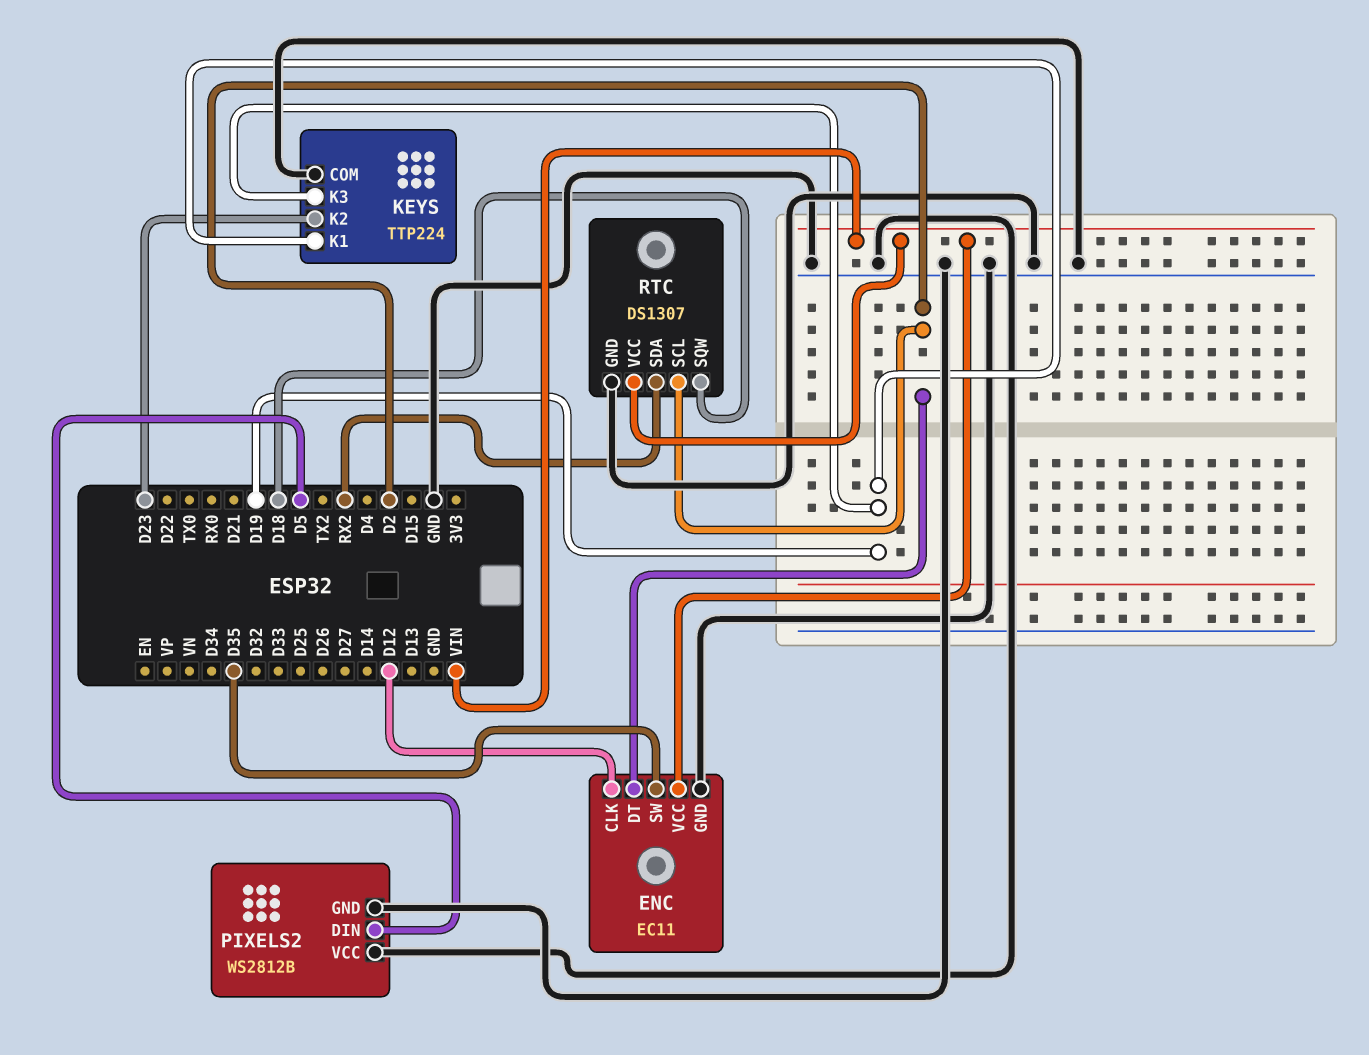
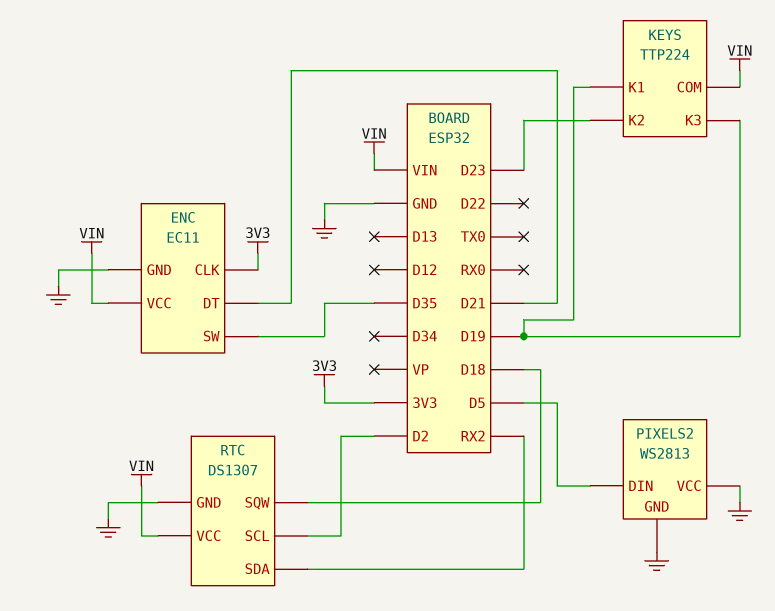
ENC pin CLK: D12 -> 3V3
ENC pin DT: D2 -> D21
KEYS pin COM: GND -> VIN
PIXELS2: WS2812B -> WS2813

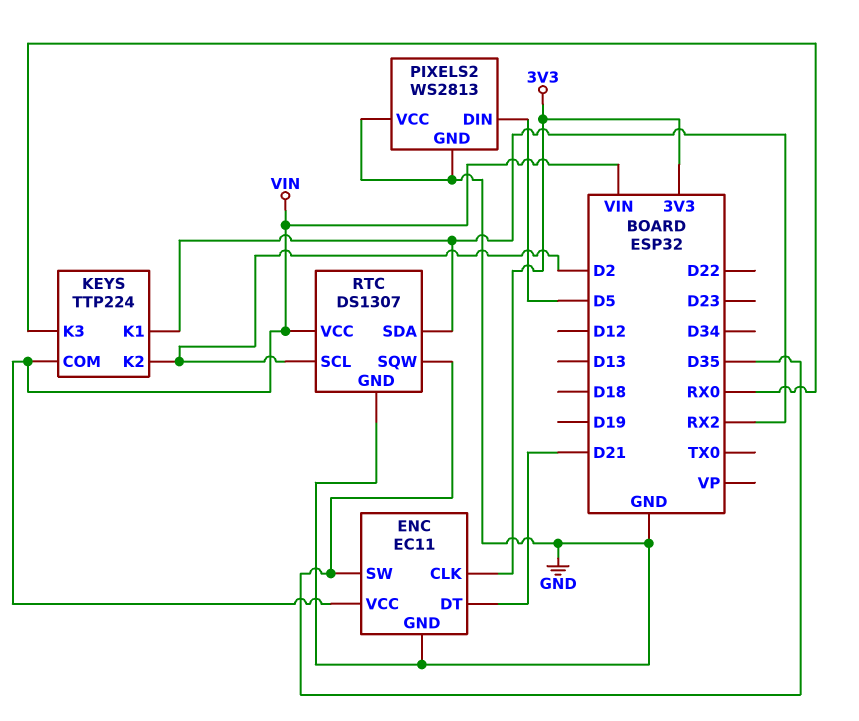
KEYS pin K1: D19 -> RX2
KEYS pin K2: D23 -> D2
KEYS pin K3: D19 -> RX0
RTC pin SQW: D18 -> D35

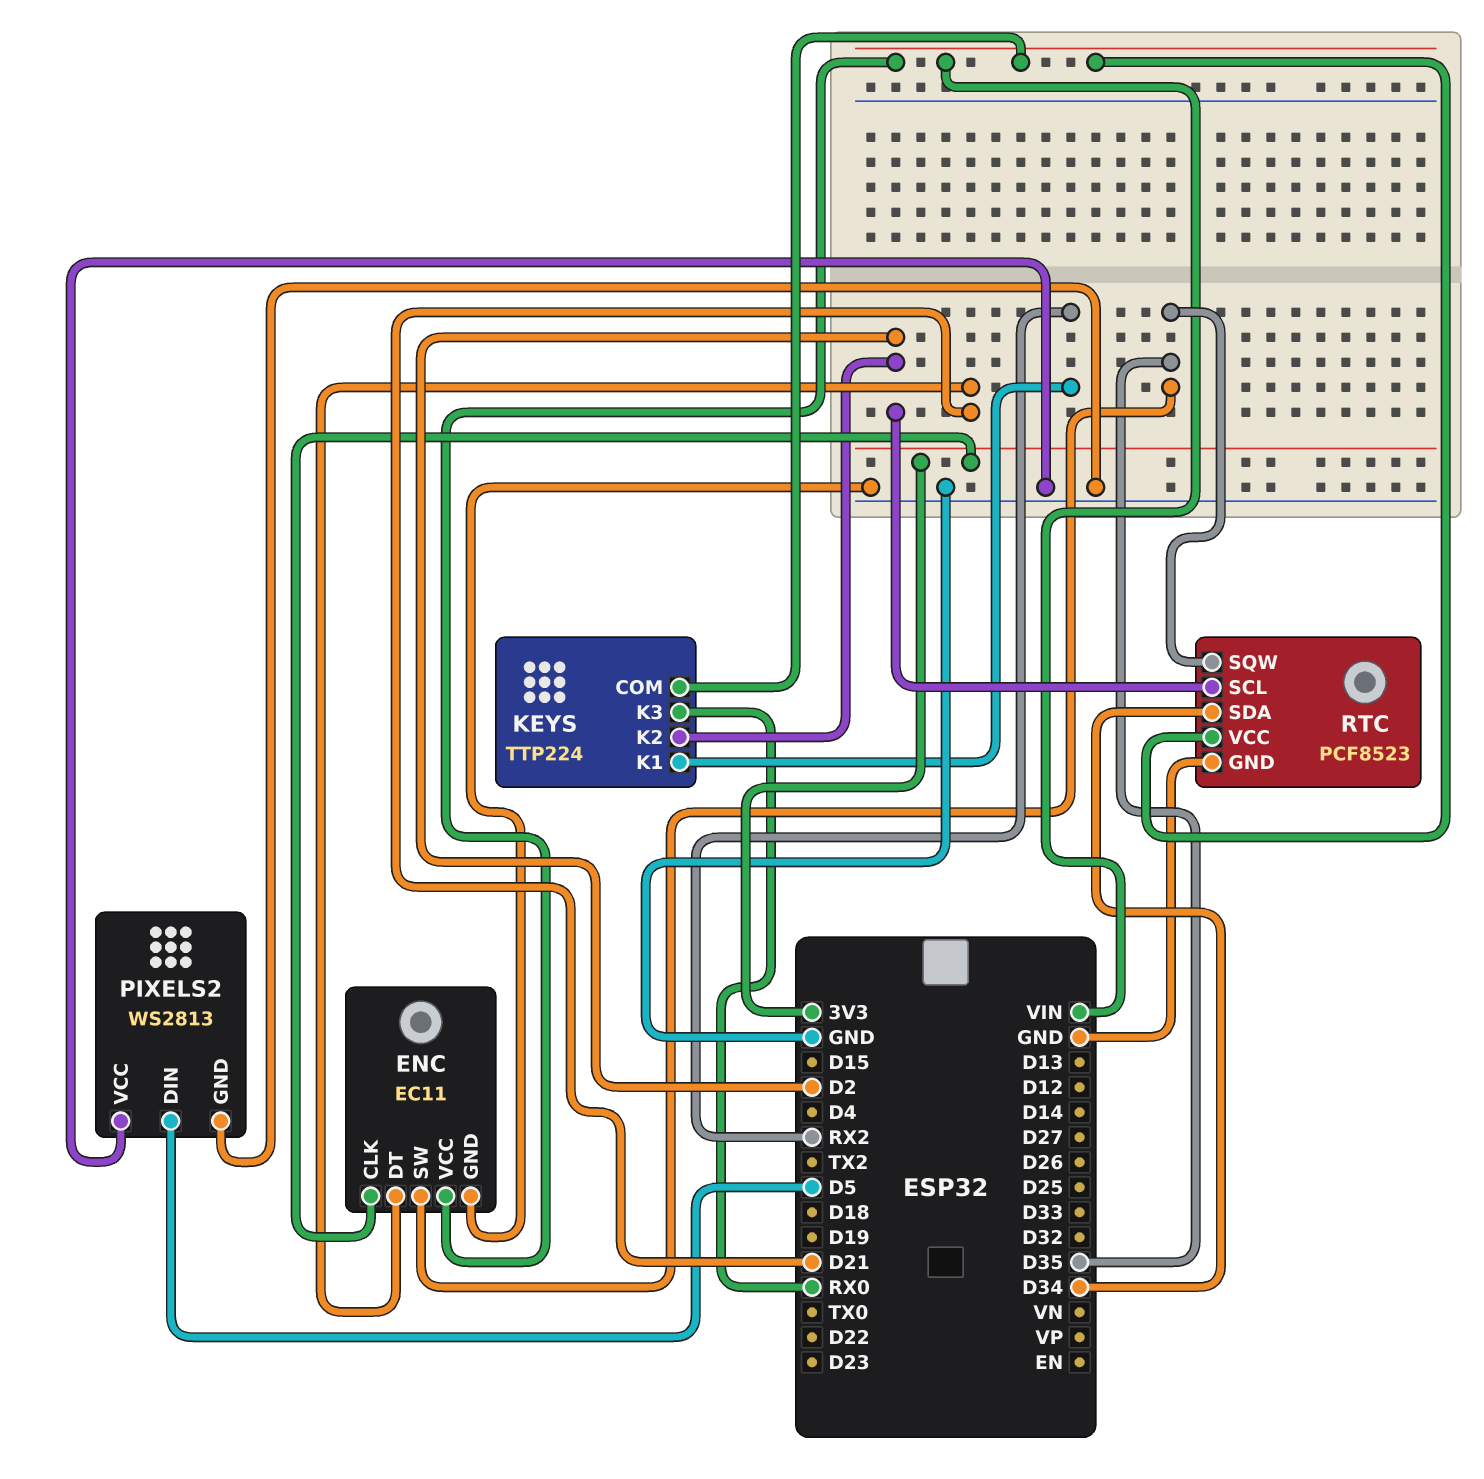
RTC: DS1307 -> PCF8523
RTC pin SDA: RX2 -> D34

